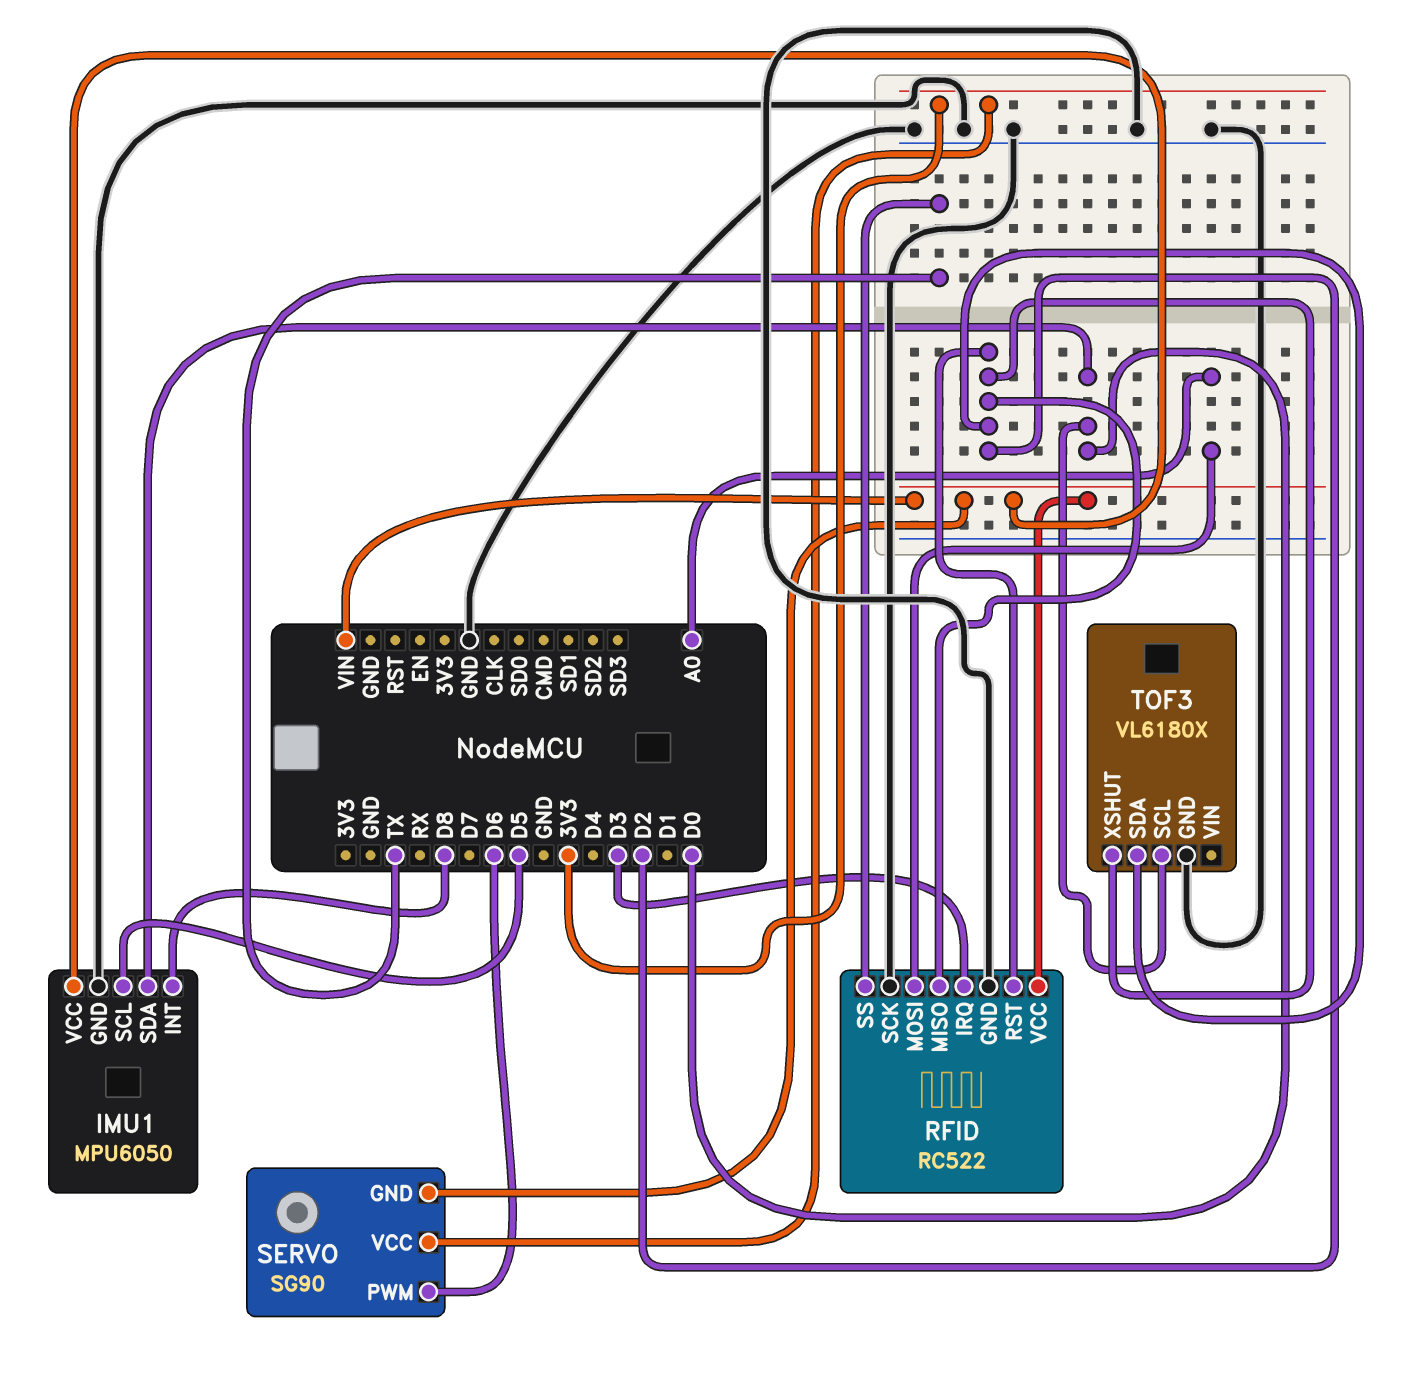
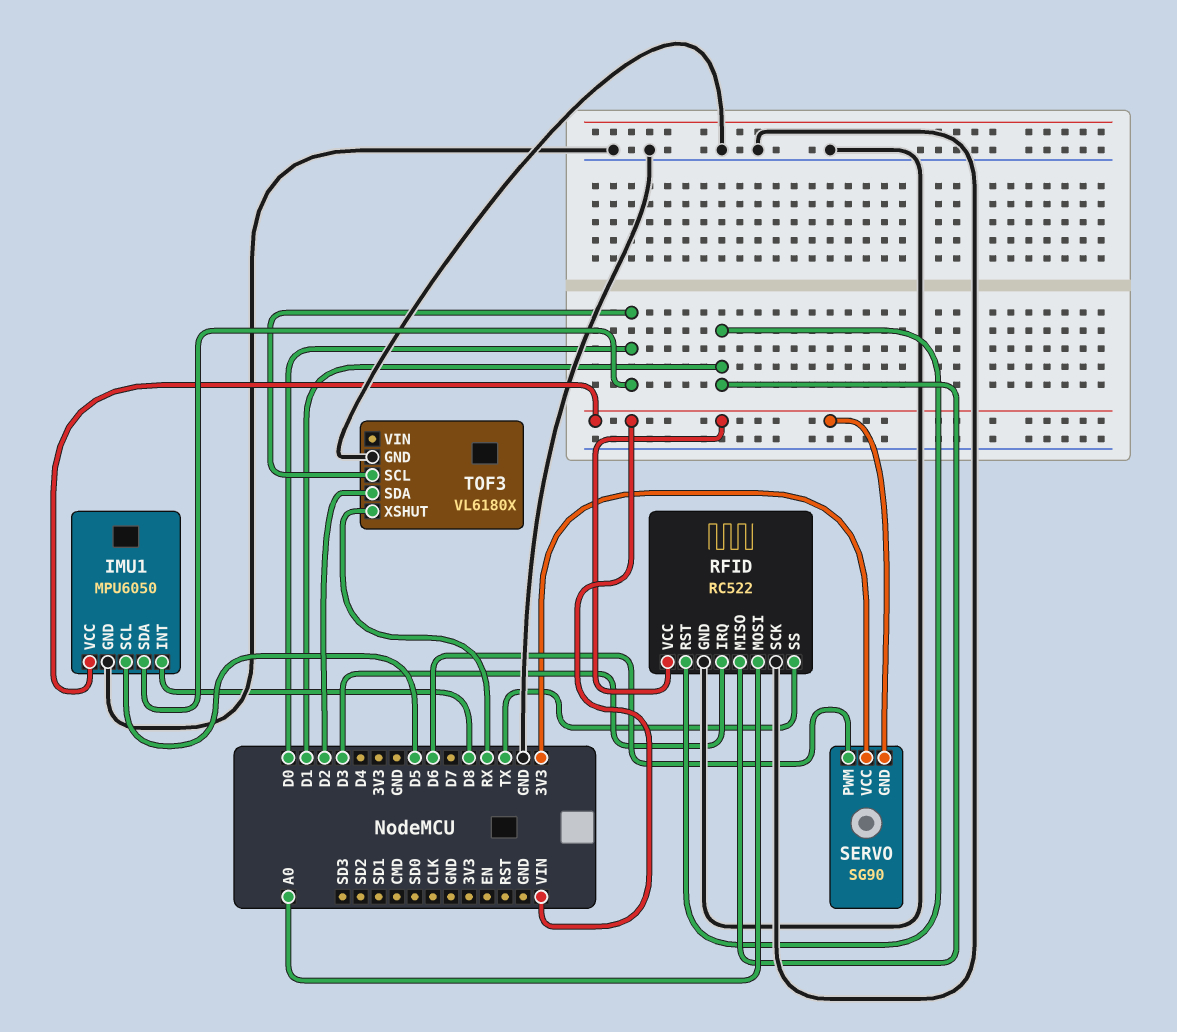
RFID pin MISO: D2 -> D1
RFID pin RST: D2 -> D1
TOF3 pin XSHUT: D2 -> RX

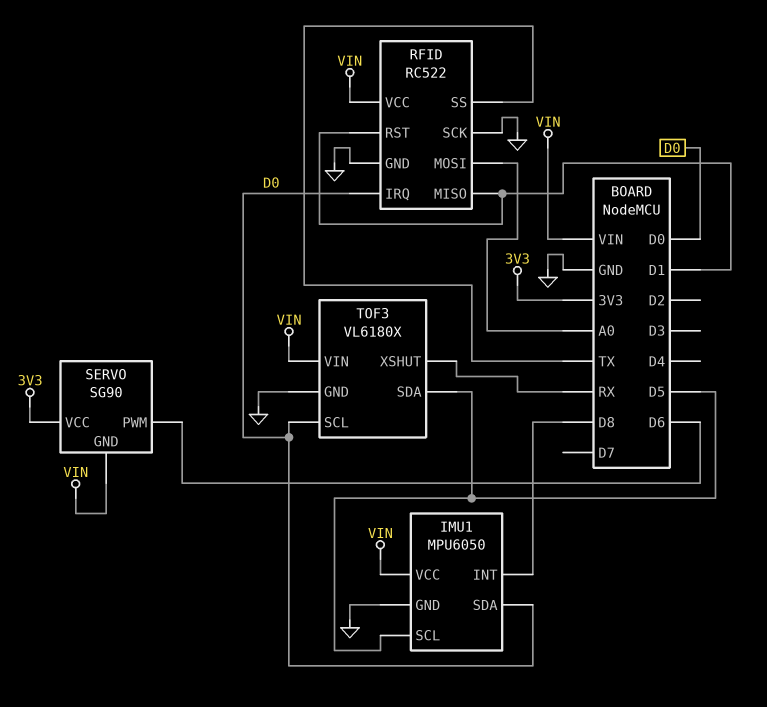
RFID pin IRQ: D3 -> D0
TOF3 pin SDA: D2 -> D5
TOF3 pin VIN: none -> VIN

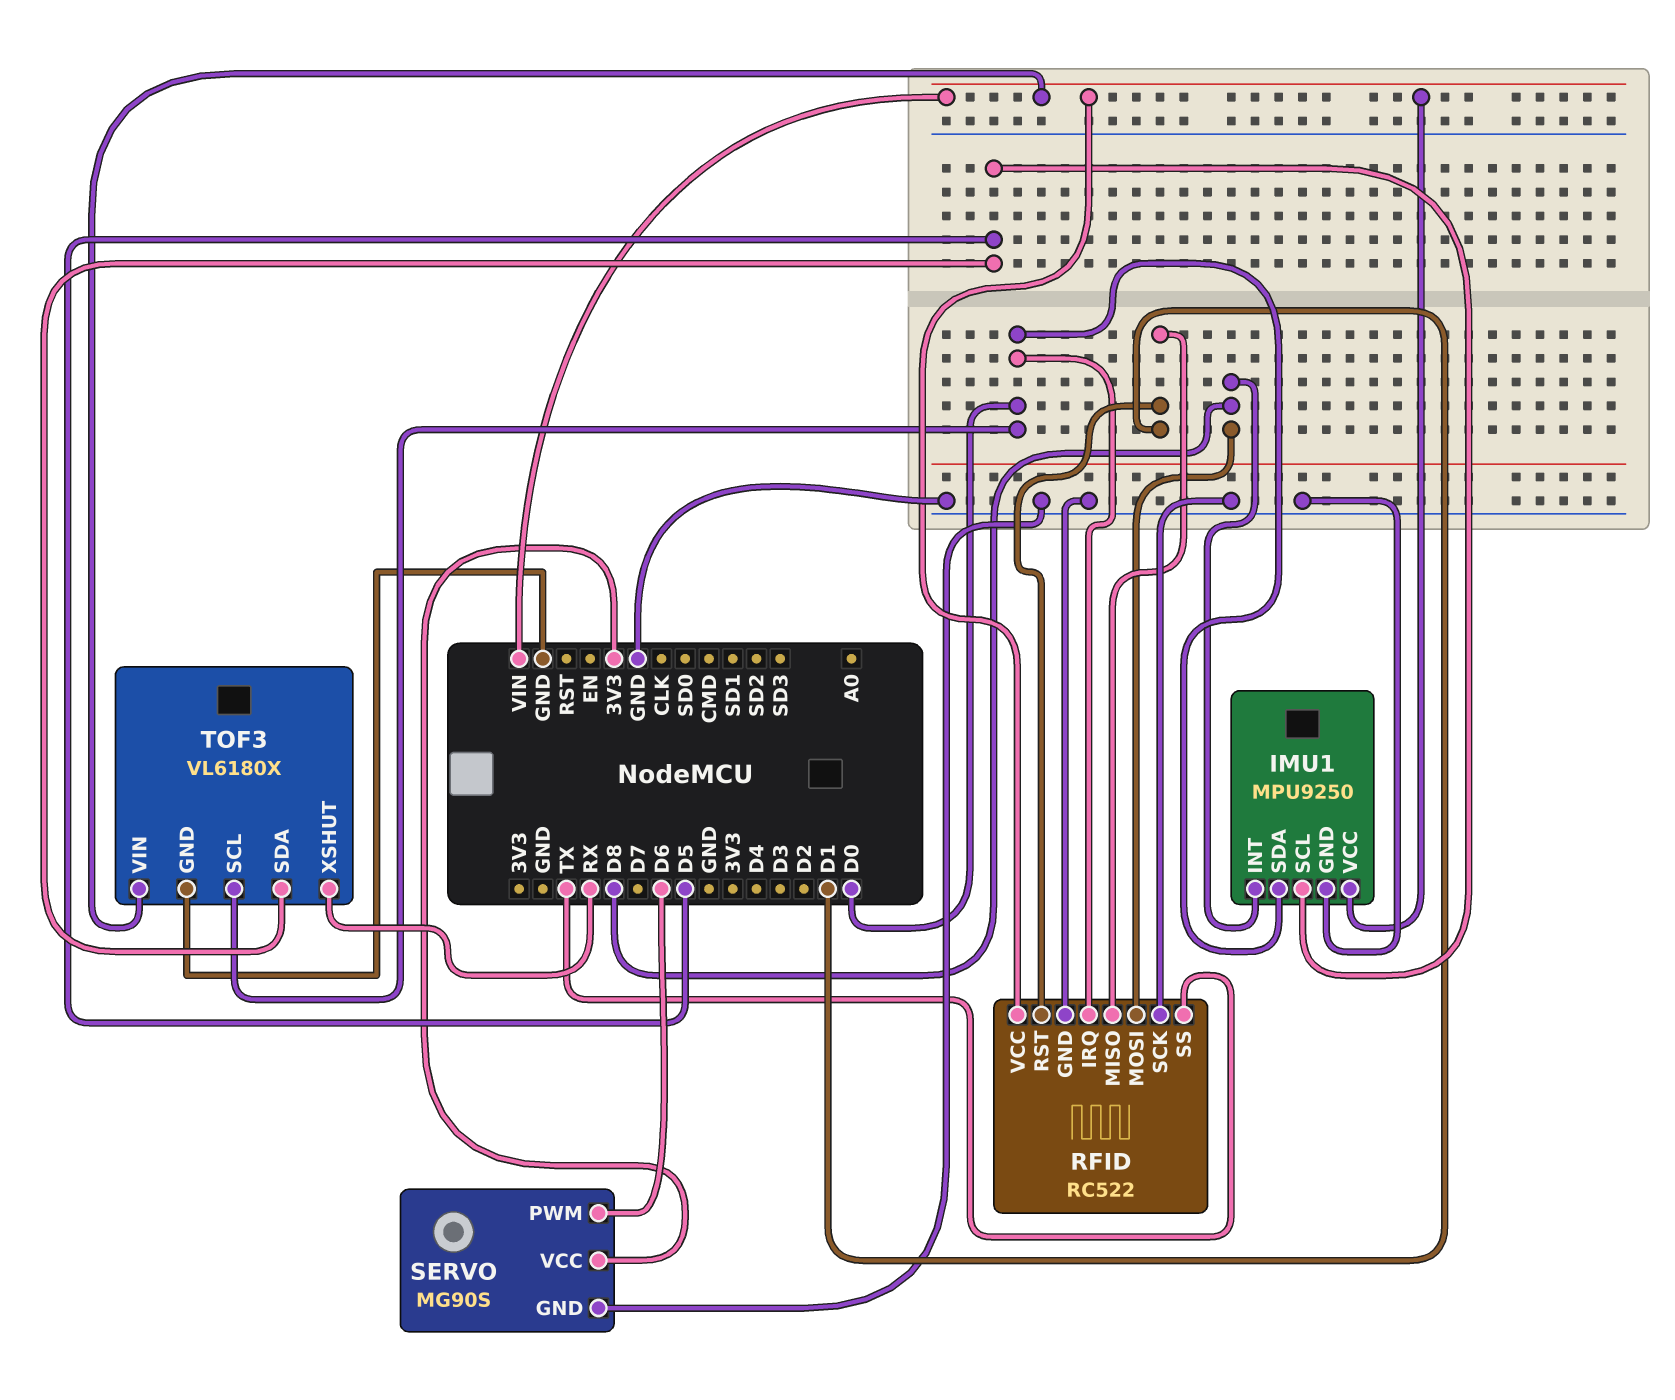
IMU1: MPU6050 -> MPU9250
RFID pin MOSI: A0 -> D8
SERVO: SG90 -> MG90S
SERVO pin GND: VIN -> GND

